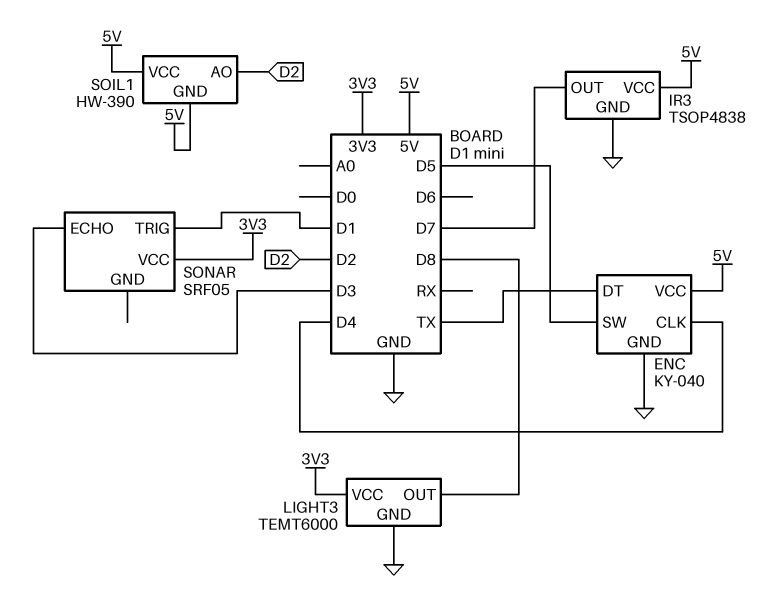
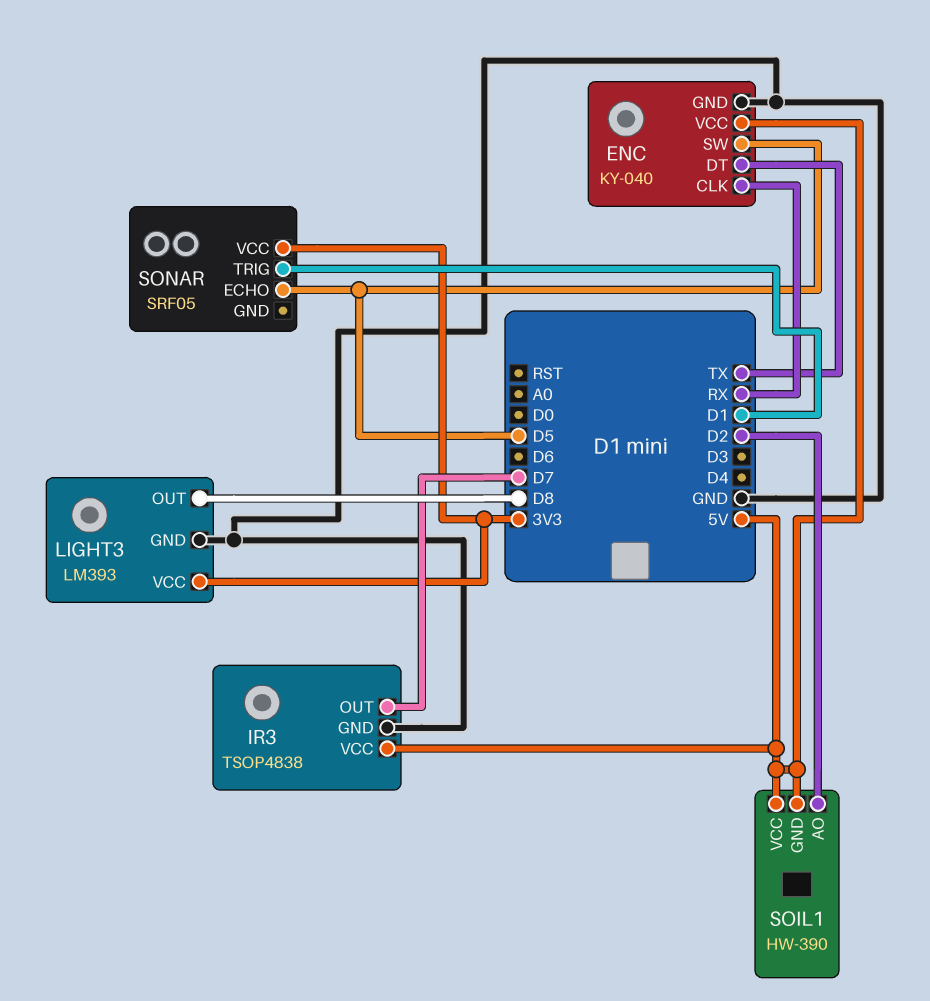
ENC pin CLK: D4 -> RX
LIGHT3: TEMT6000 -> LM393
SONAR pin ECHO: D3 -> D5

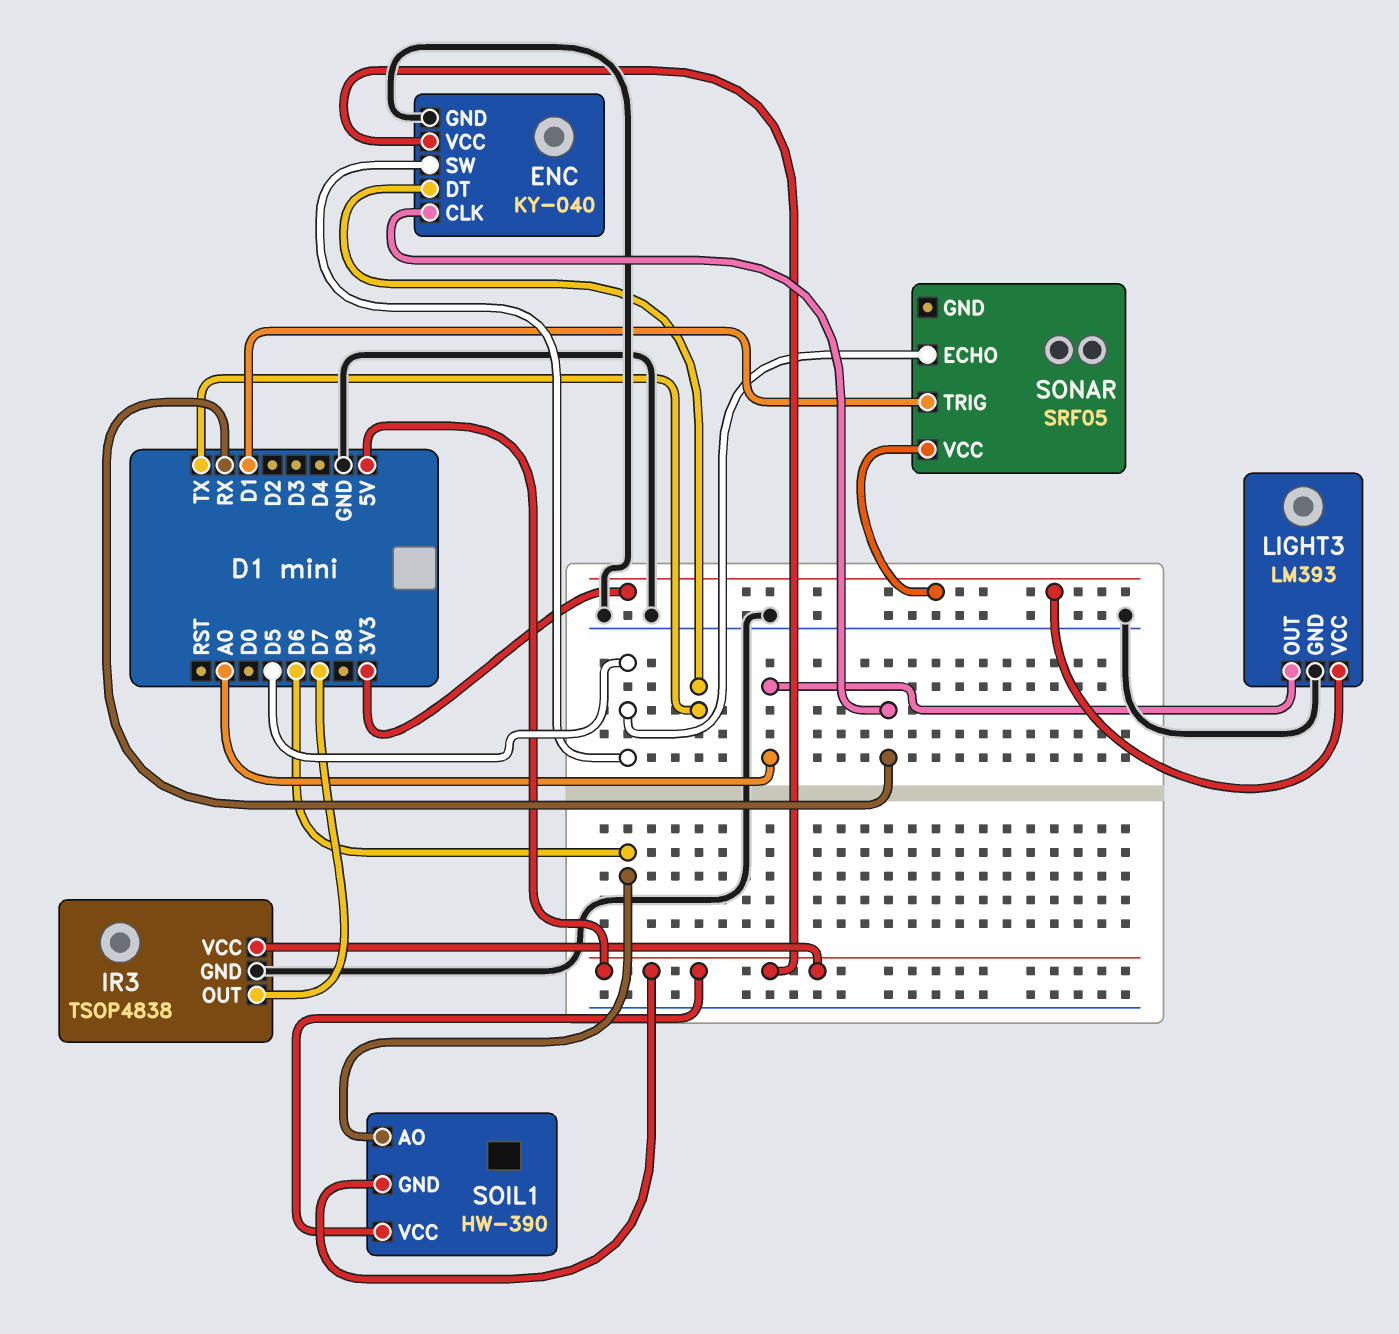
LIGHT3 pin OUT: D8 -> A0
SOIL1 pin AO: D2 -> D6

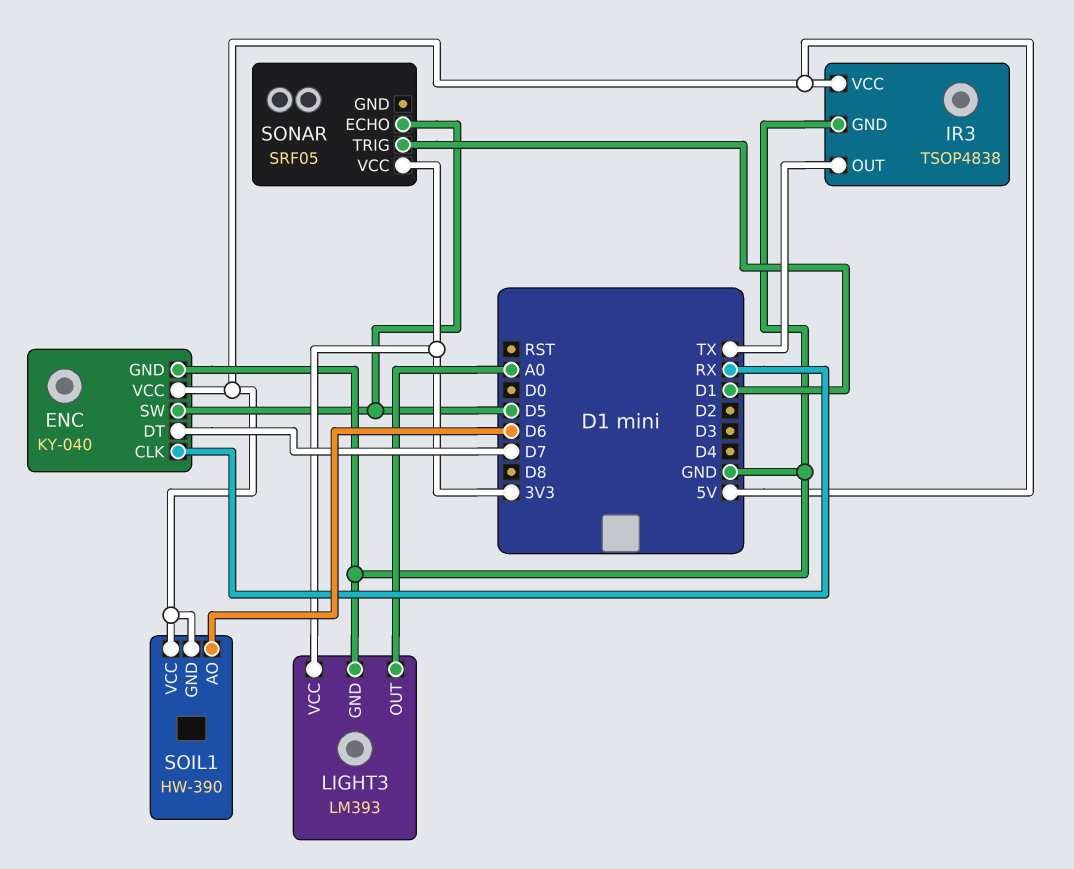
ENC pin DT: TX -> D7
IR3 pin OUT: D7 -> TX

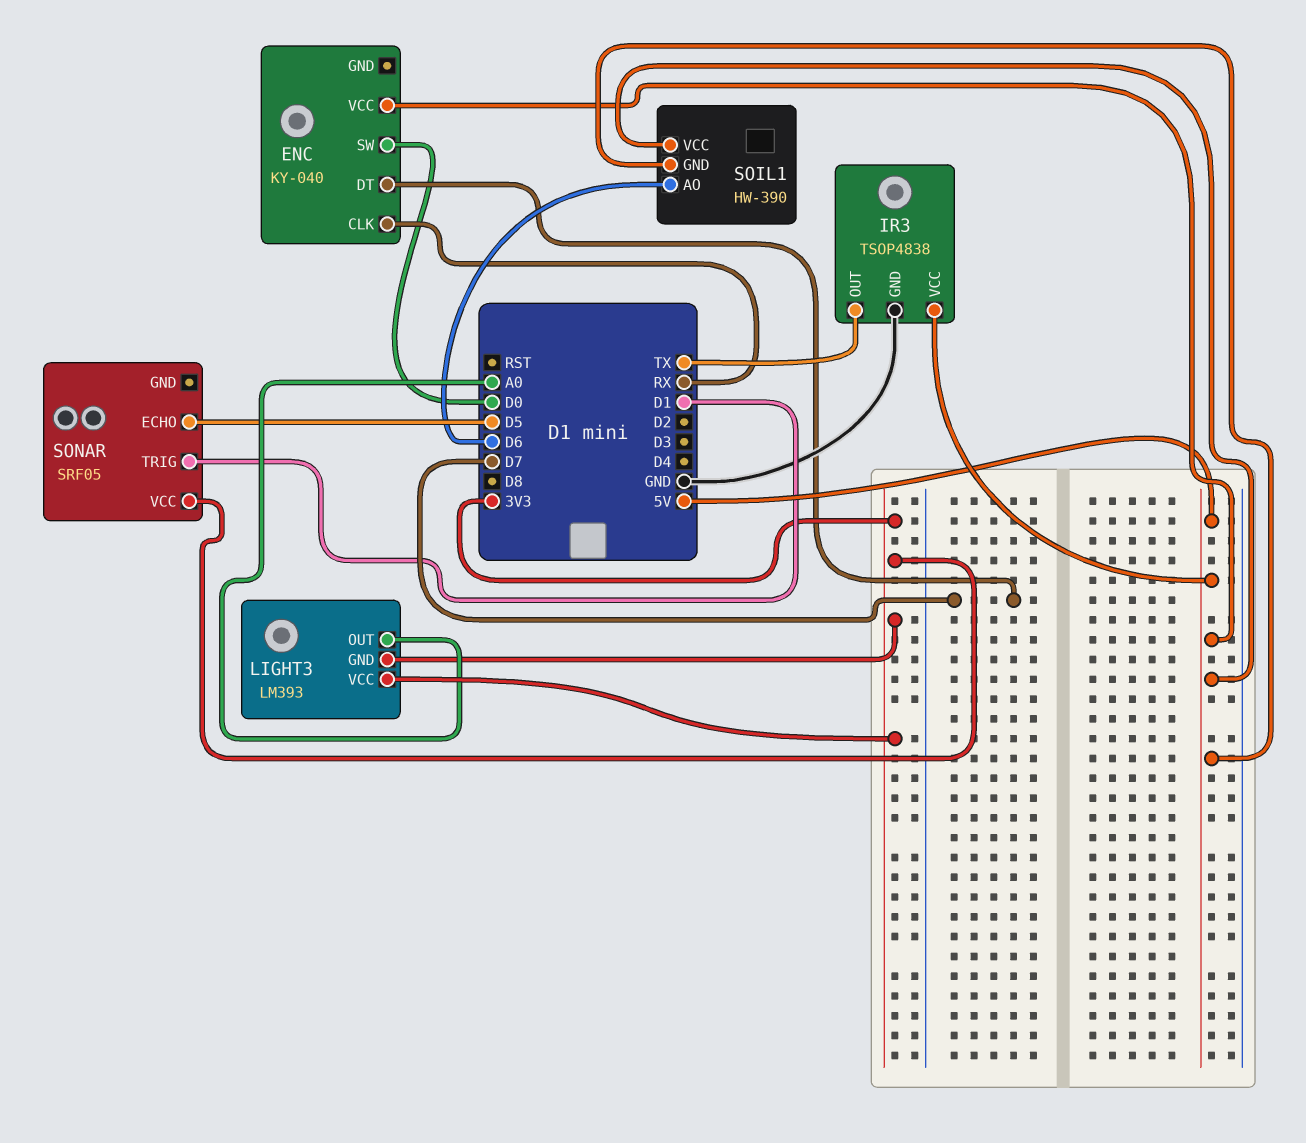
ENC pin GND: GND -> none
ENC pin SW: D5 -> D0
LIGHT3 pin GND: GND -> 3V3

